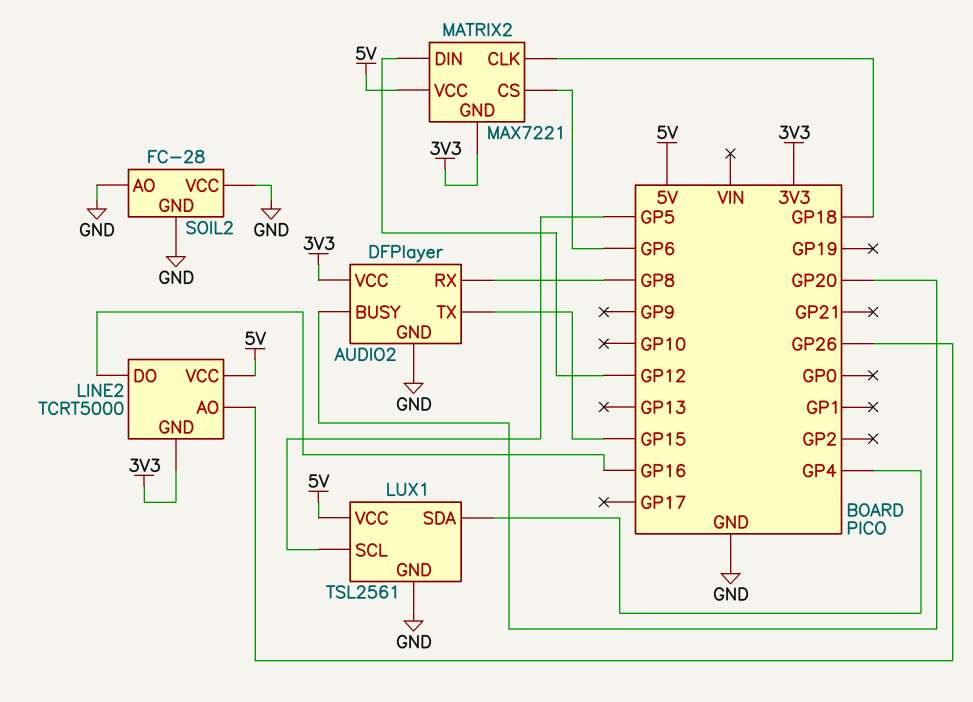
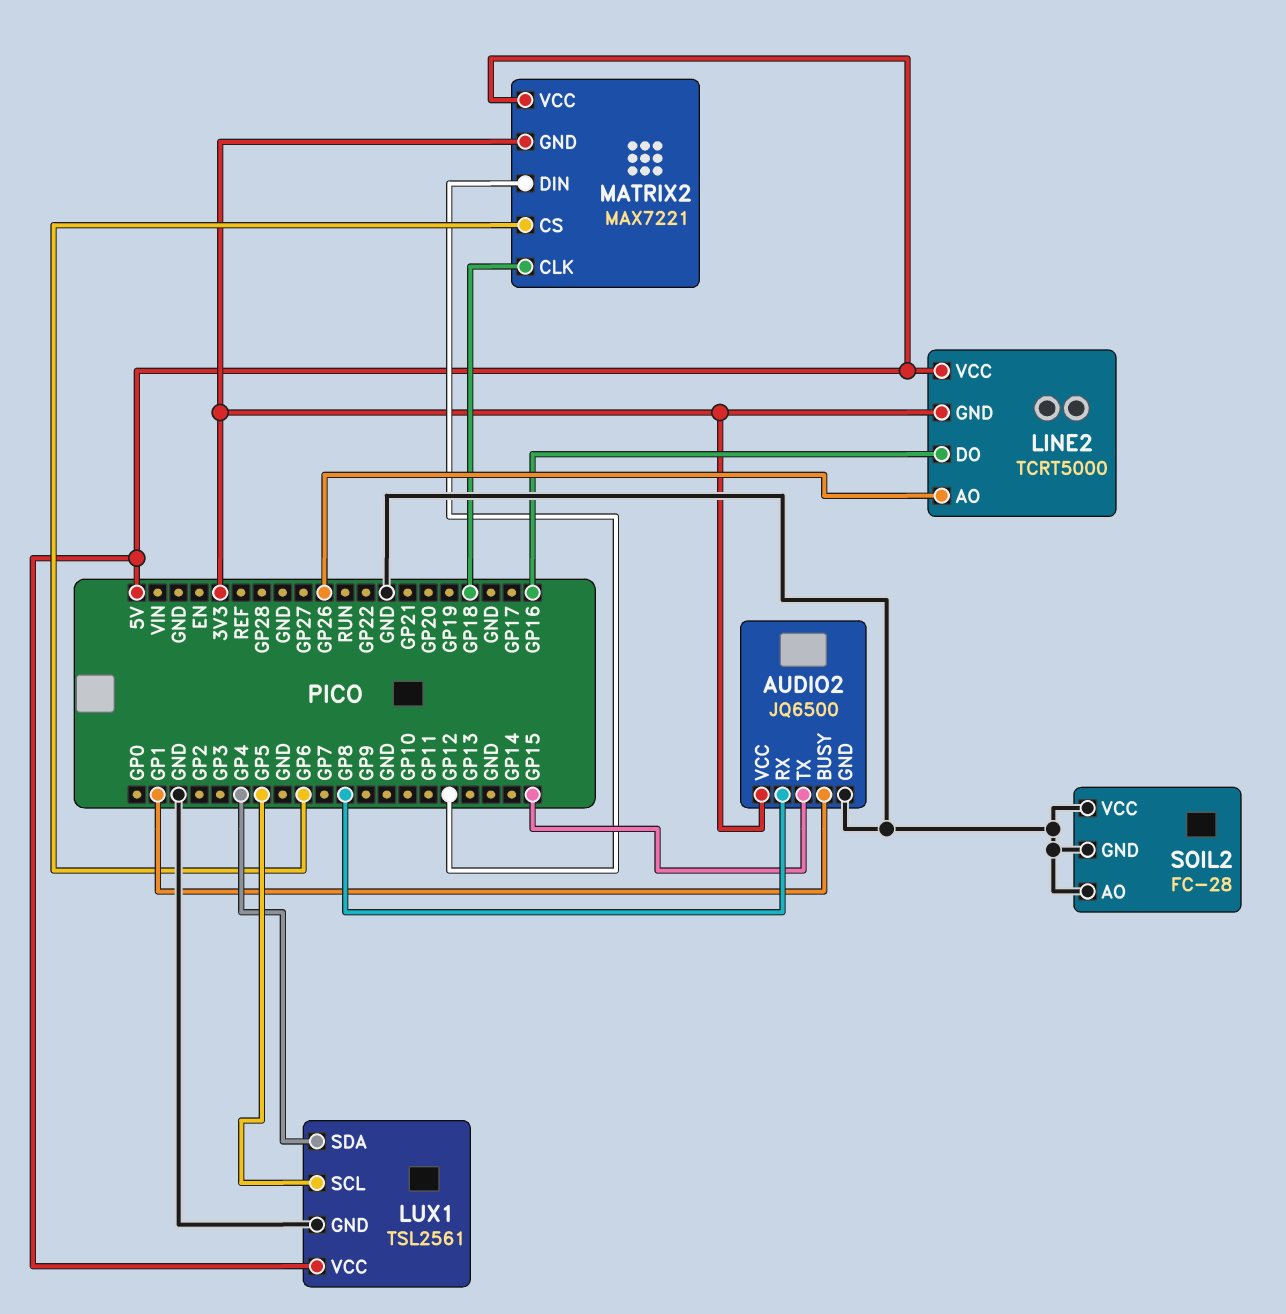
AUDIO2: DFPlayer -> JQ6500
AUDIO2 pin BUSY: GP20 -> GP1

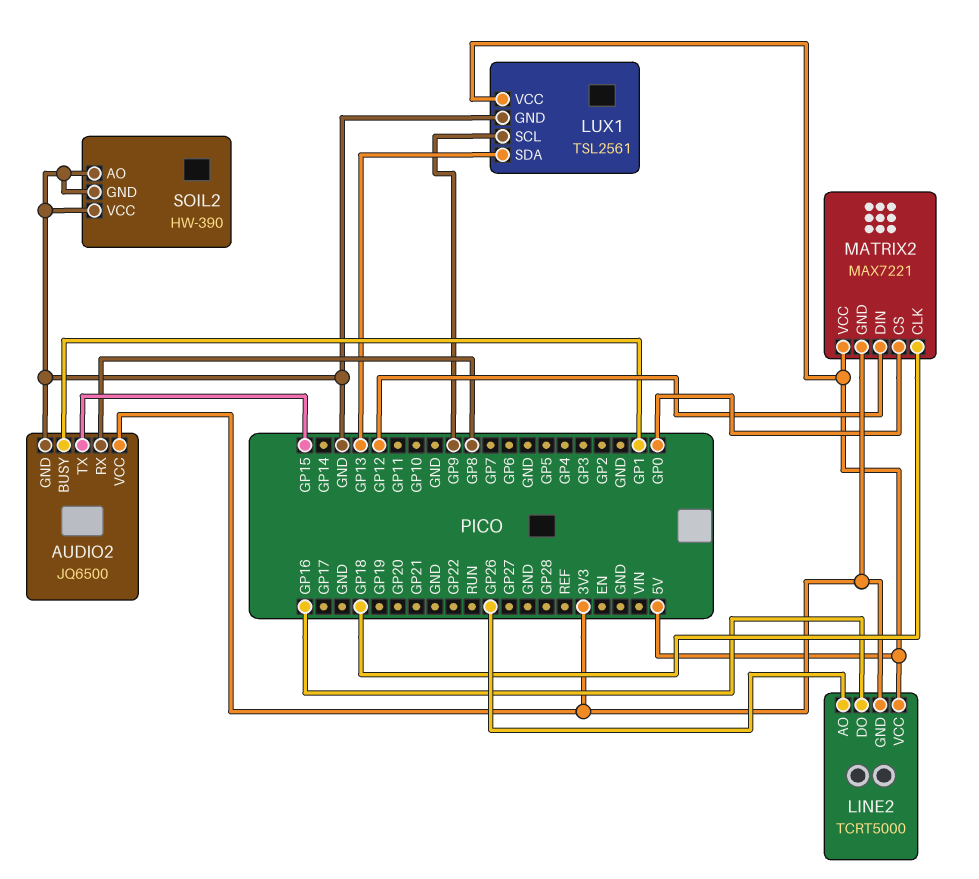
LUX1 pin SCL: GP5 -> GP9
LUX1 pin SDA: GP4 -> GP13
MATRIX2 pin CS: GP6 -> GP0
SOIL2: FC-28 -> HW-390

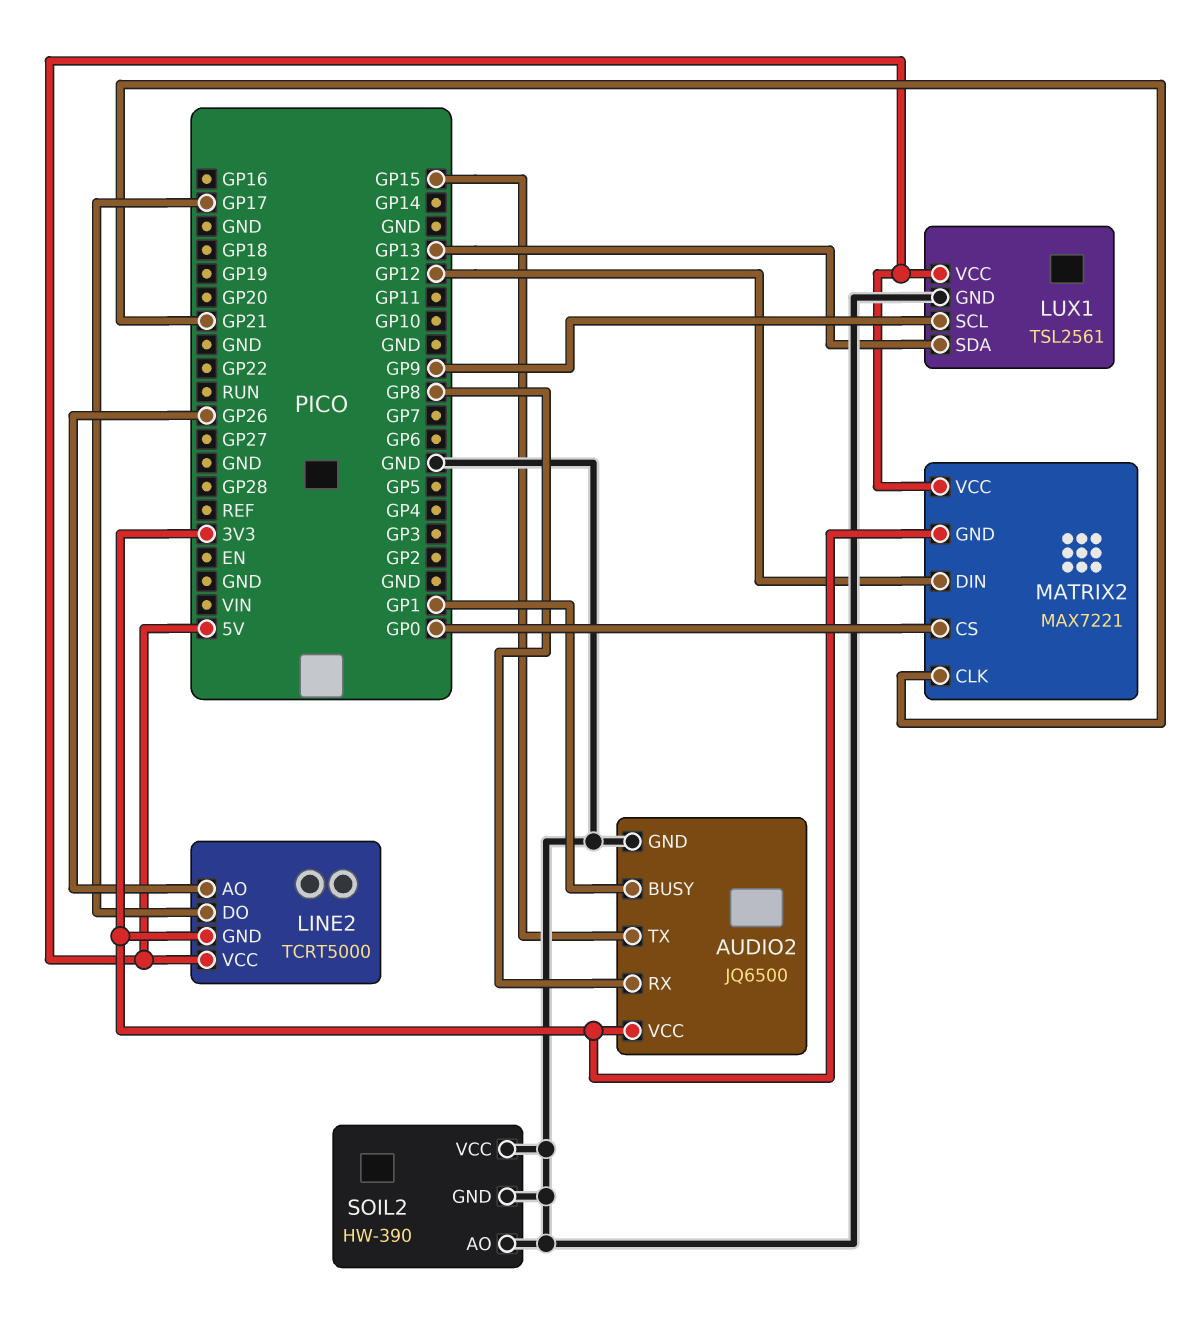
LINE2 pin DO: GP16 -> GP17
MATRIX2 pin CLK: GP18 -> GP21

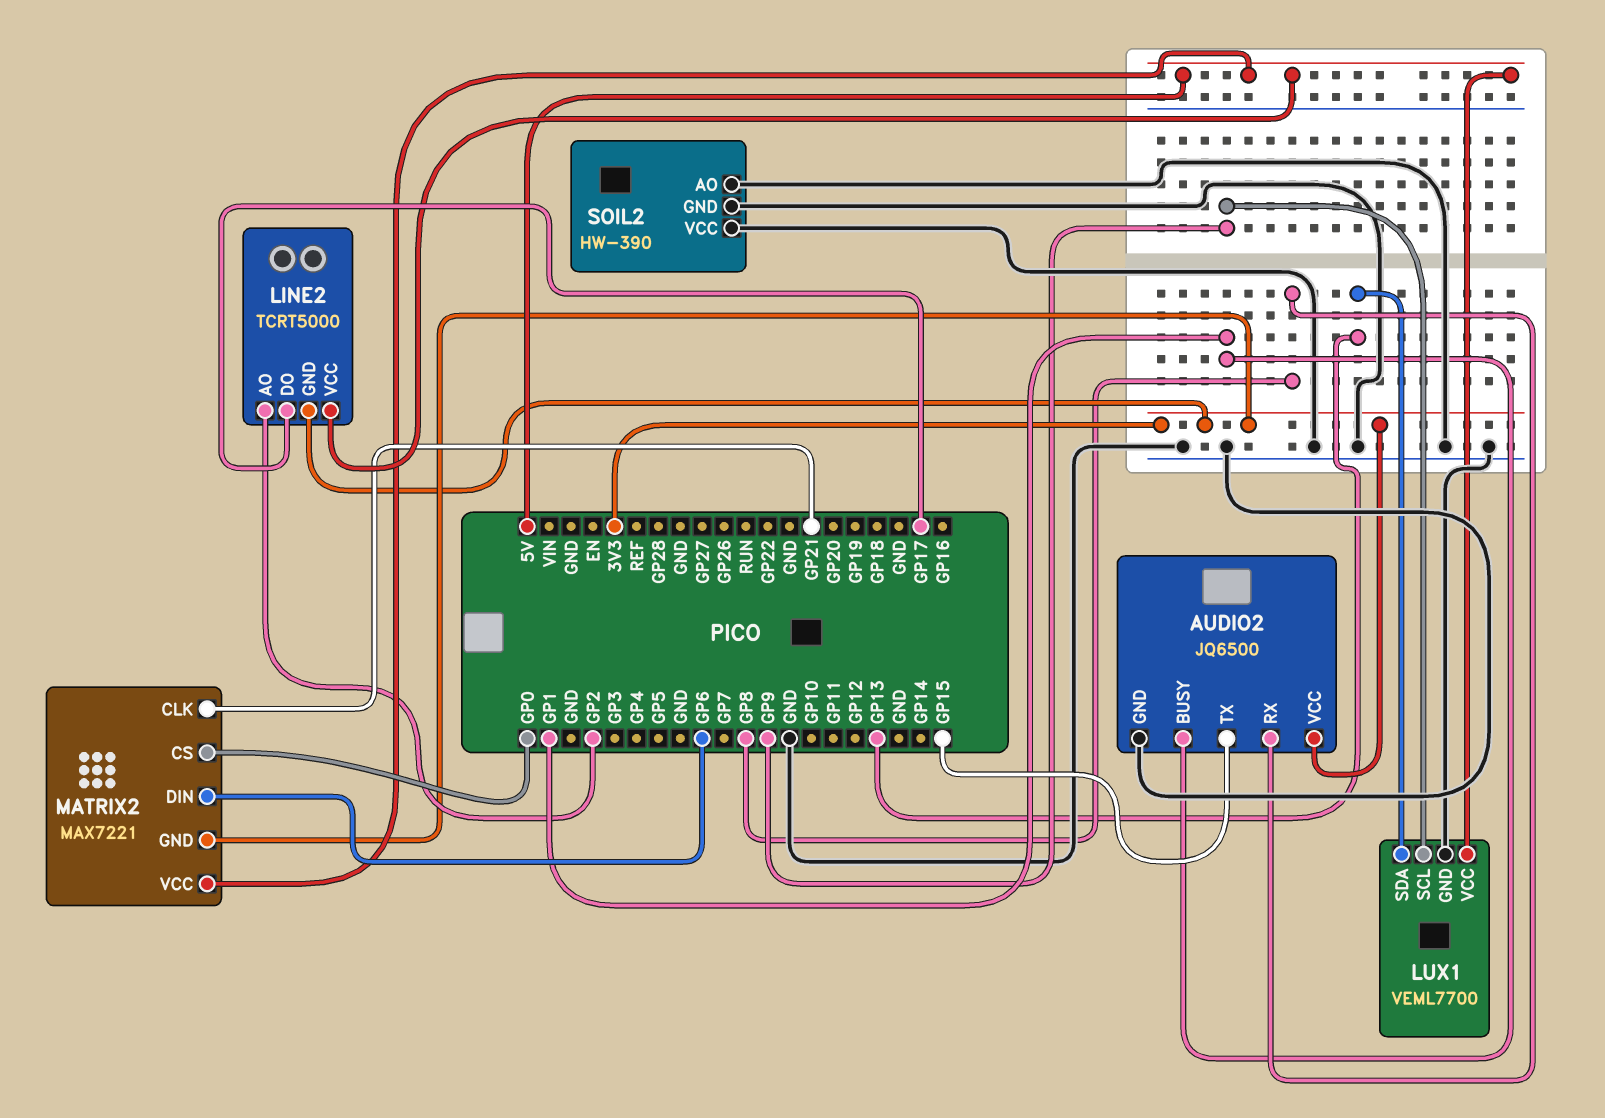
LINE2 pin AO: GP26 -> GP2
LUX1: TSL2561 -> VEML7700
MATRIX2 pin DIN: GP12 -> GP6

